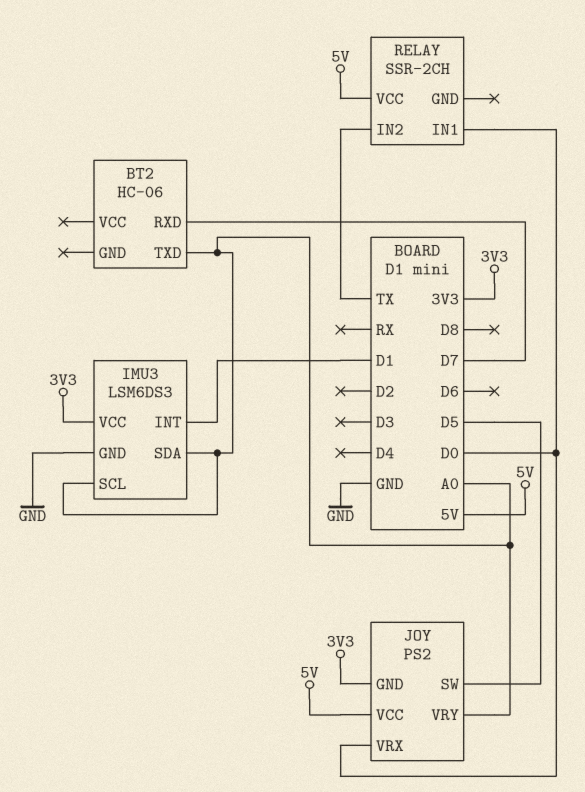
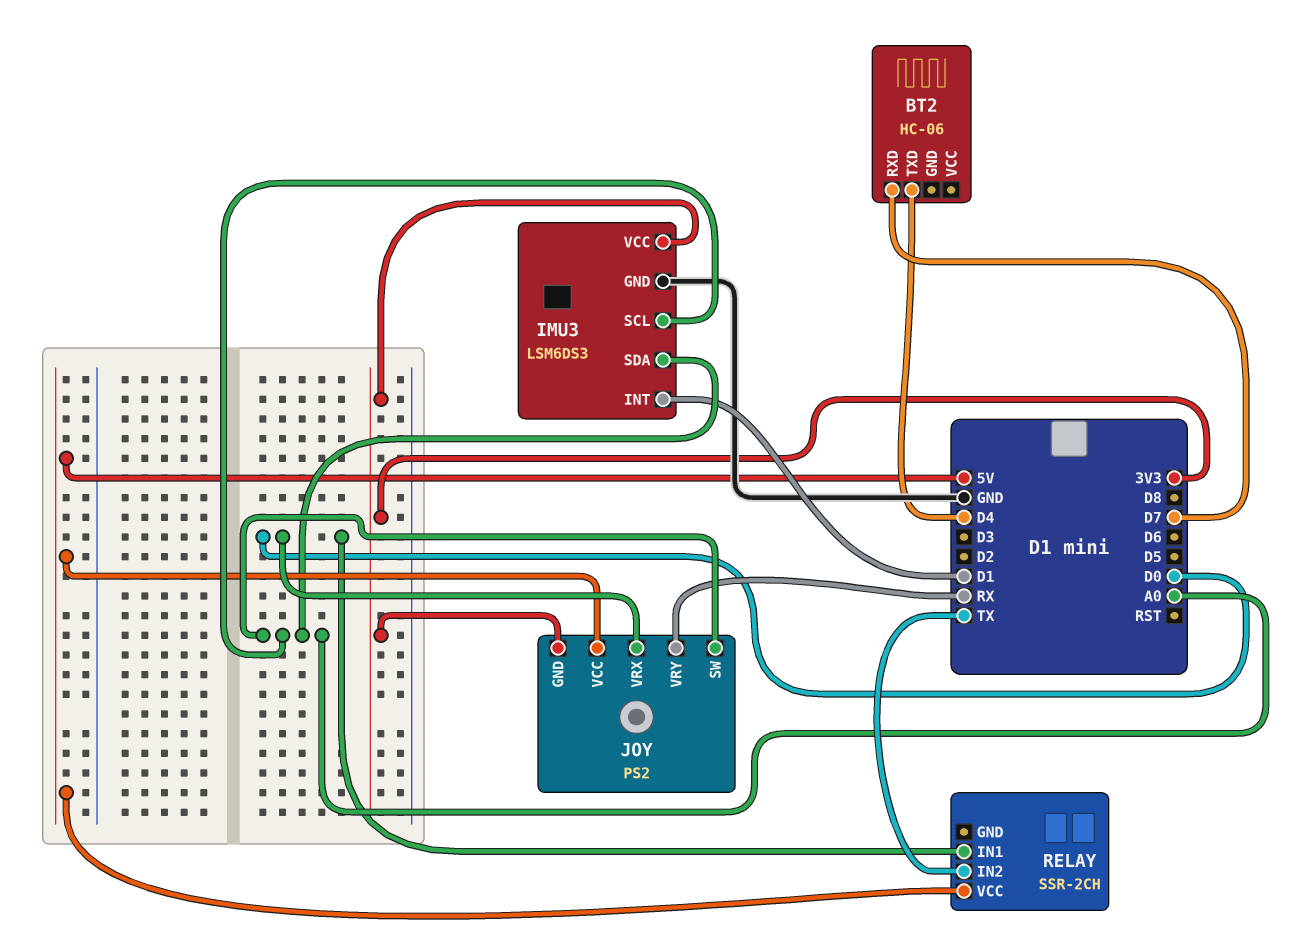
BT2 pin TXD: A0 -> D4
JOY pin SW: D5 -> A0
JOY pin VRY: A0 -> RX

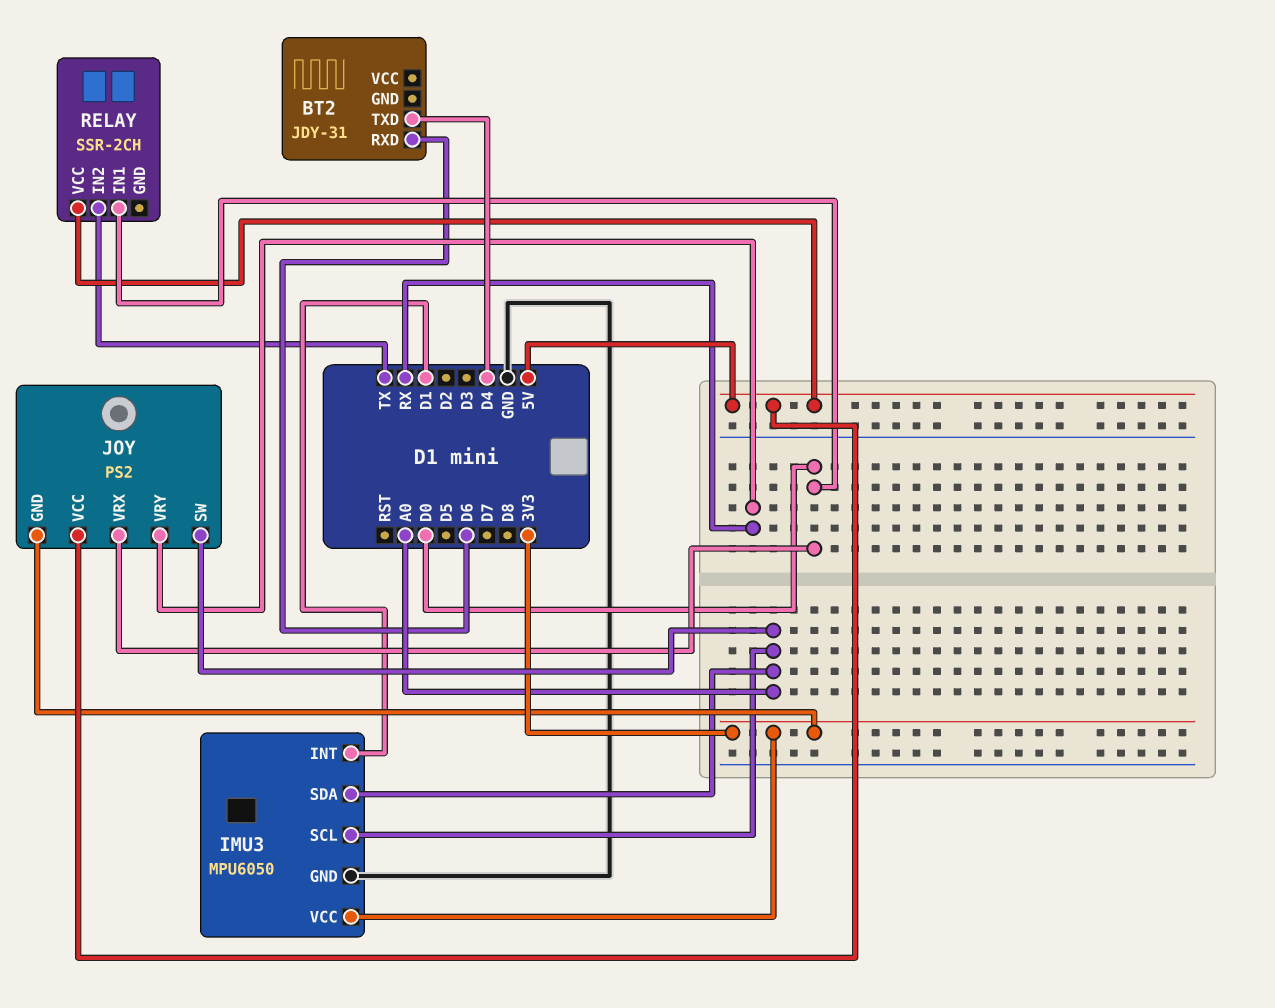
BT2: HC-06 -> JDY-31
BT2 pin RXD: D7 -> D6
IMU3: LSM6DS3 -> MPU6050

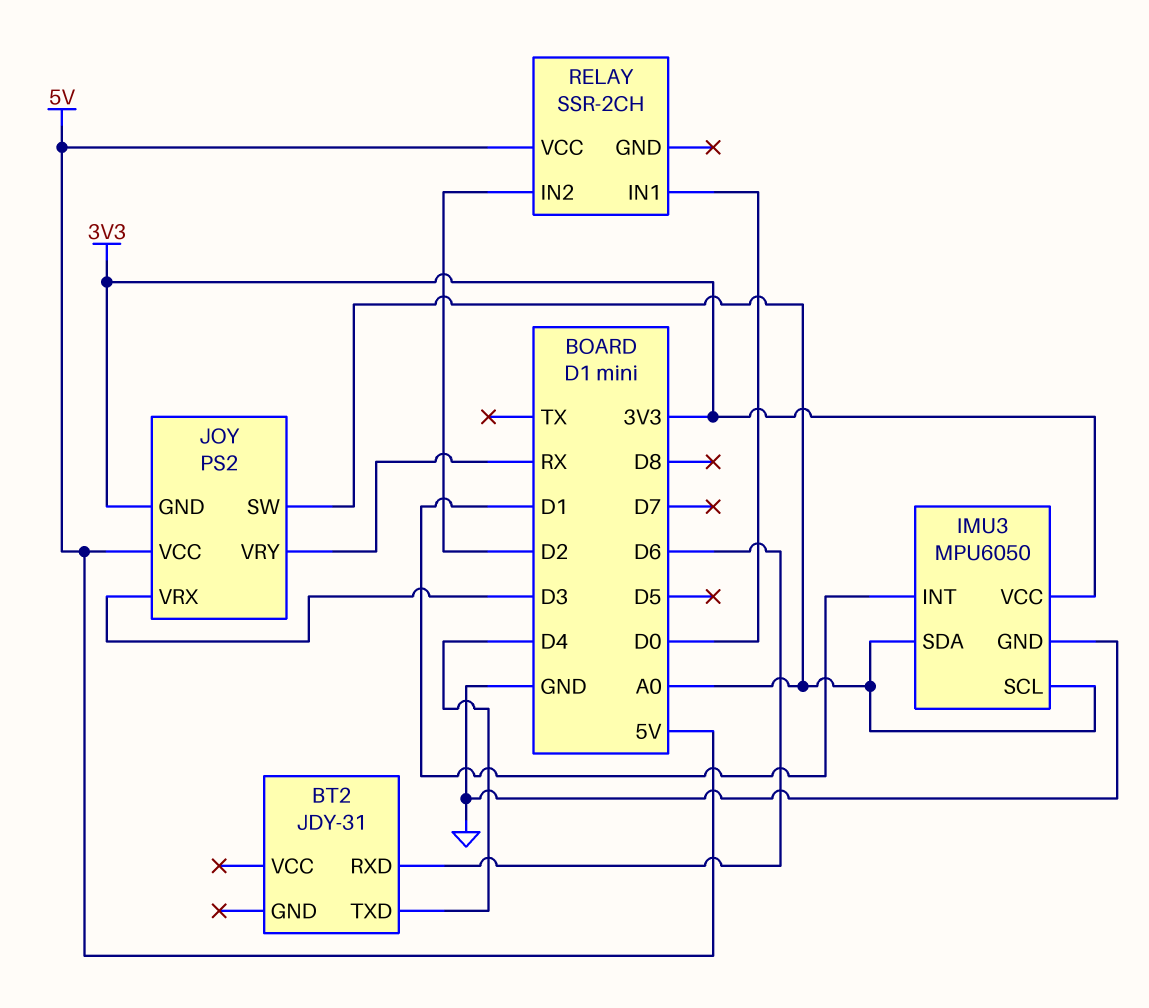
JOY pin VRX: D0 -> D3
RELAY pin IN2: TX -> D2

